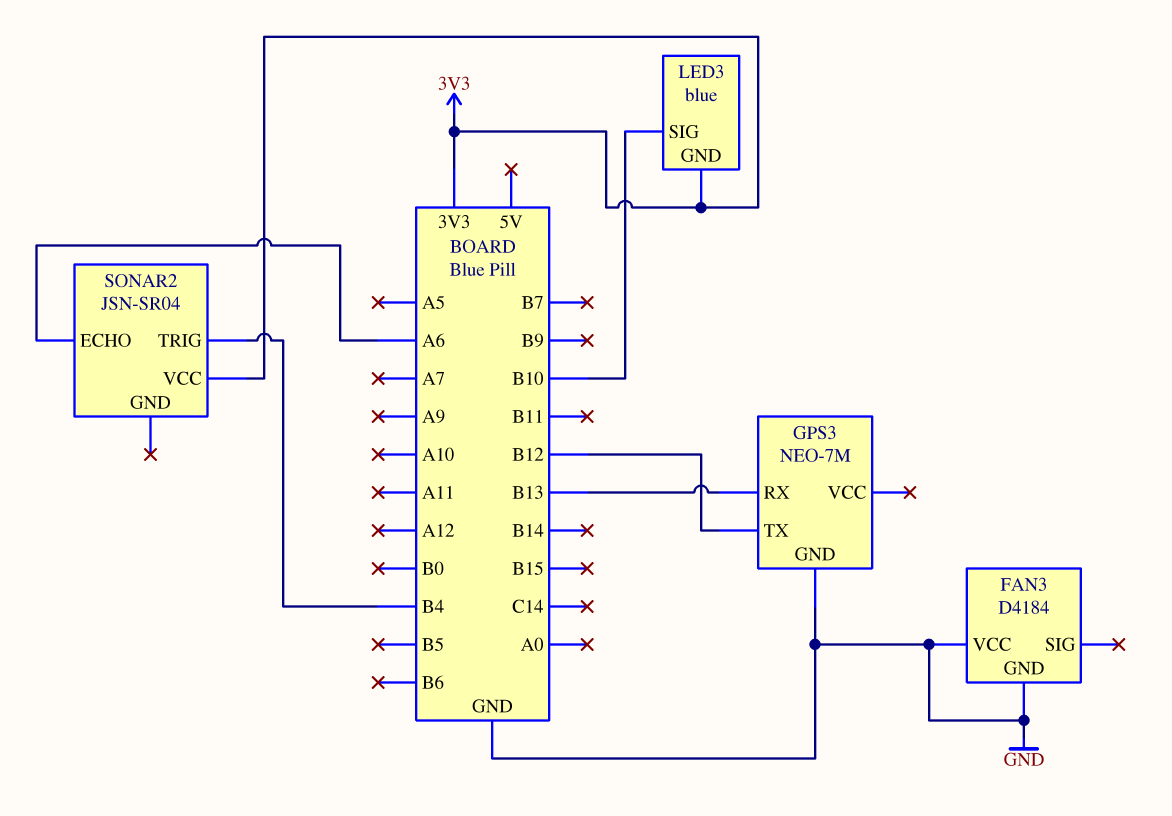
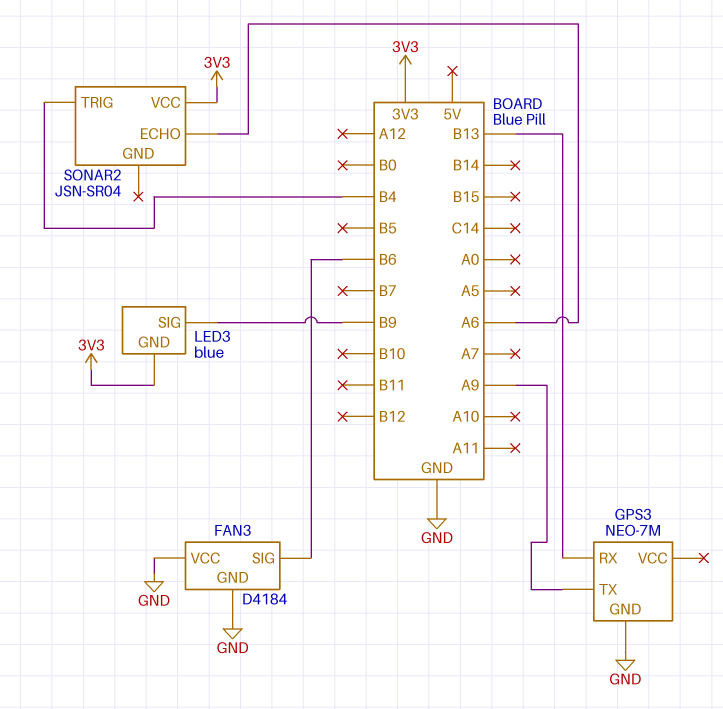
FAN3 pin SIG: none -> B6
GPS3 pin TX: B12 -> A9
LED3 pin SIG: B10 -> B9

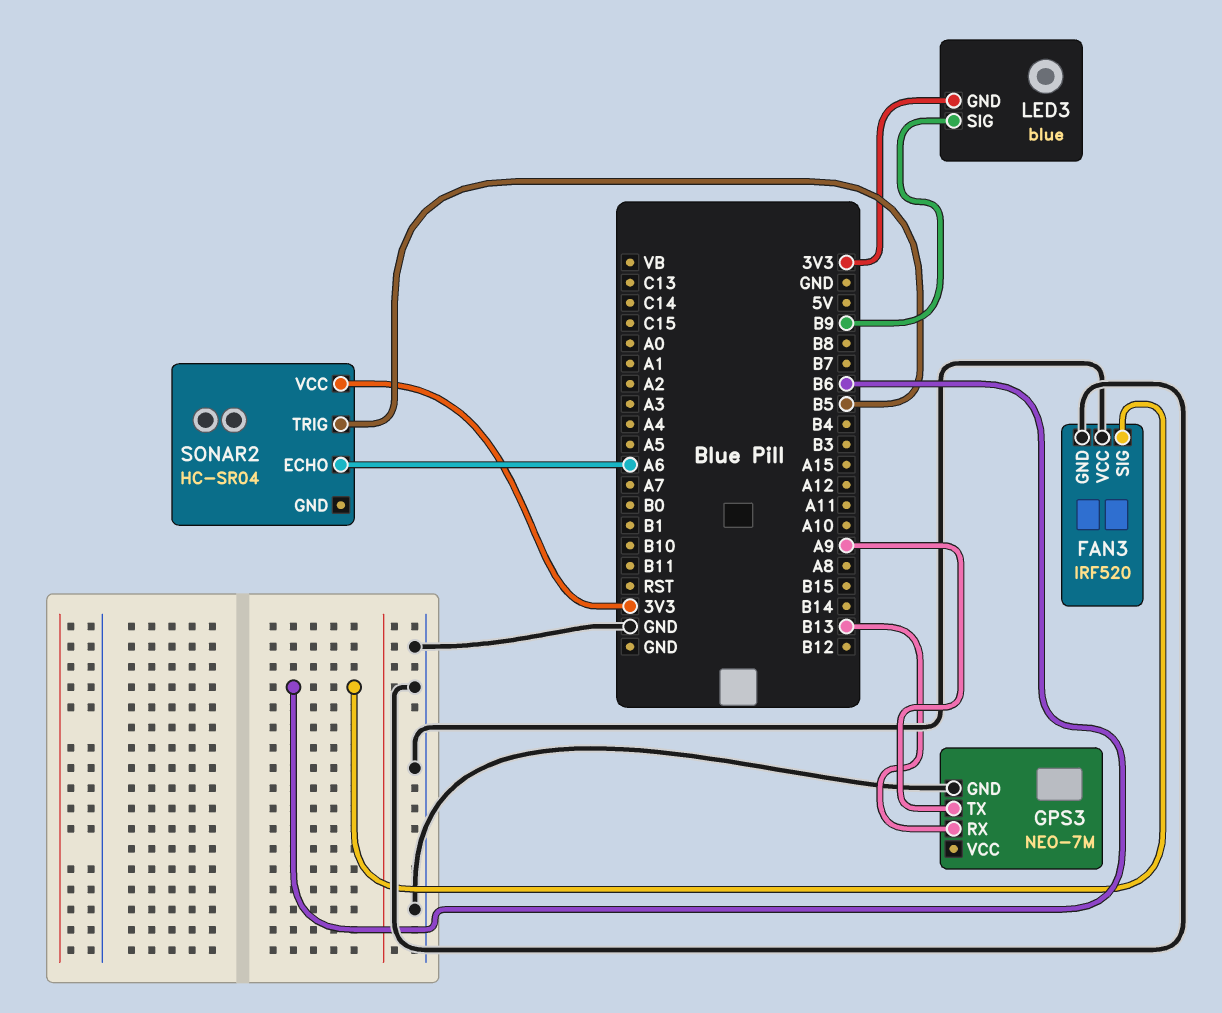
FAN3: D4184 -> IRF520
SONAR2: JSN-SR04 -> HC-SR04
SONAR2 pin TRIG: B4 -> B5

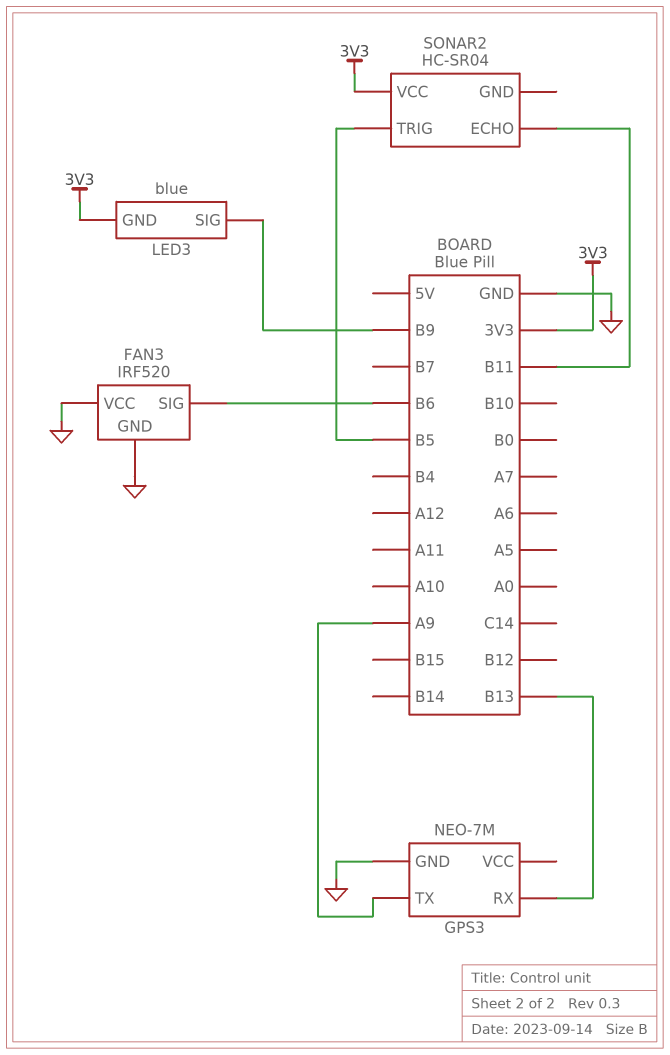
SONAR2 pin ECHO: A6 -> B11

